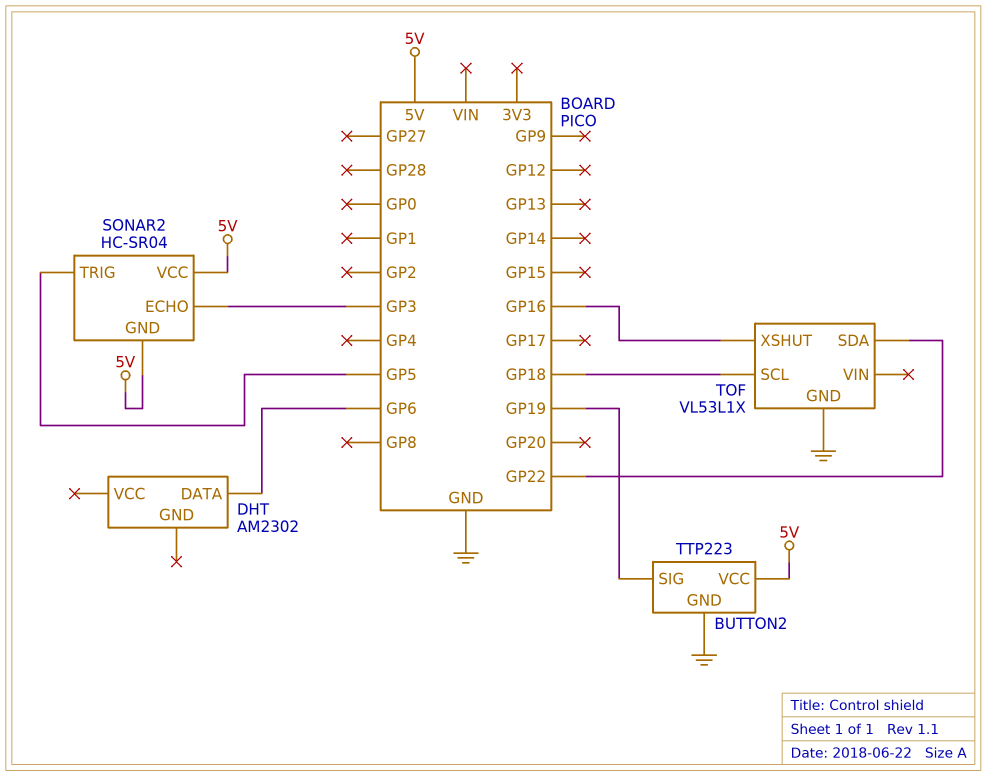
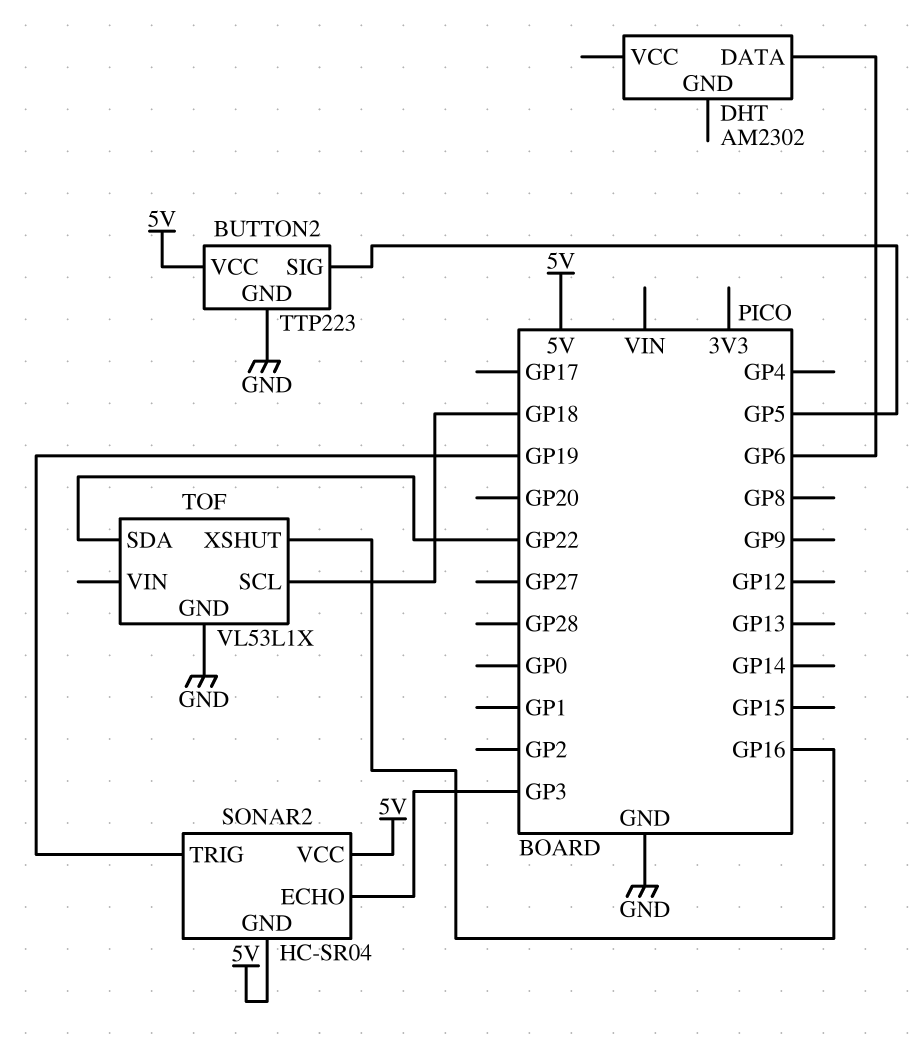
BUTTON2 pin SIG: GP19 -> GP5
SONAR2 pin TRIG: GP5 -> GP19

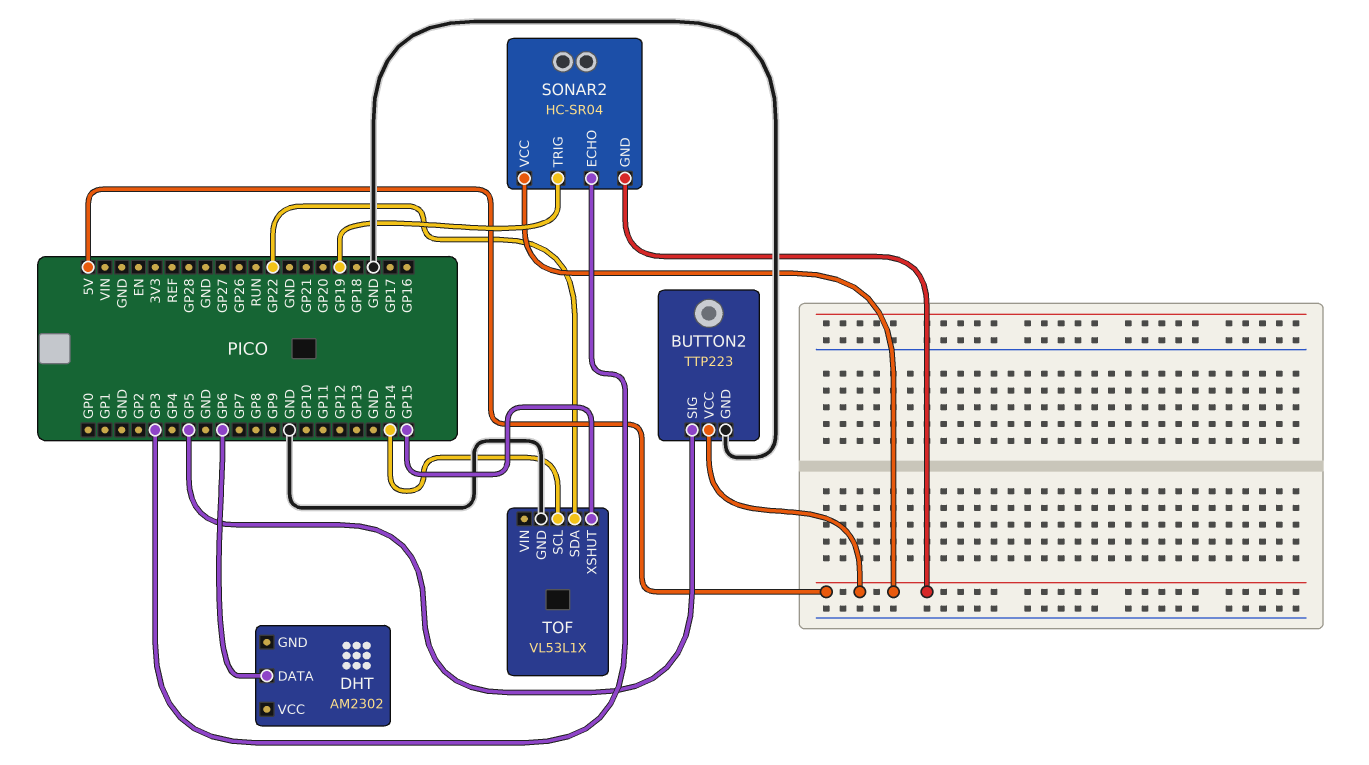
TOF pin SCL: GP18 -> GP14
TOF pin XSHUT: GP16 -> GP15

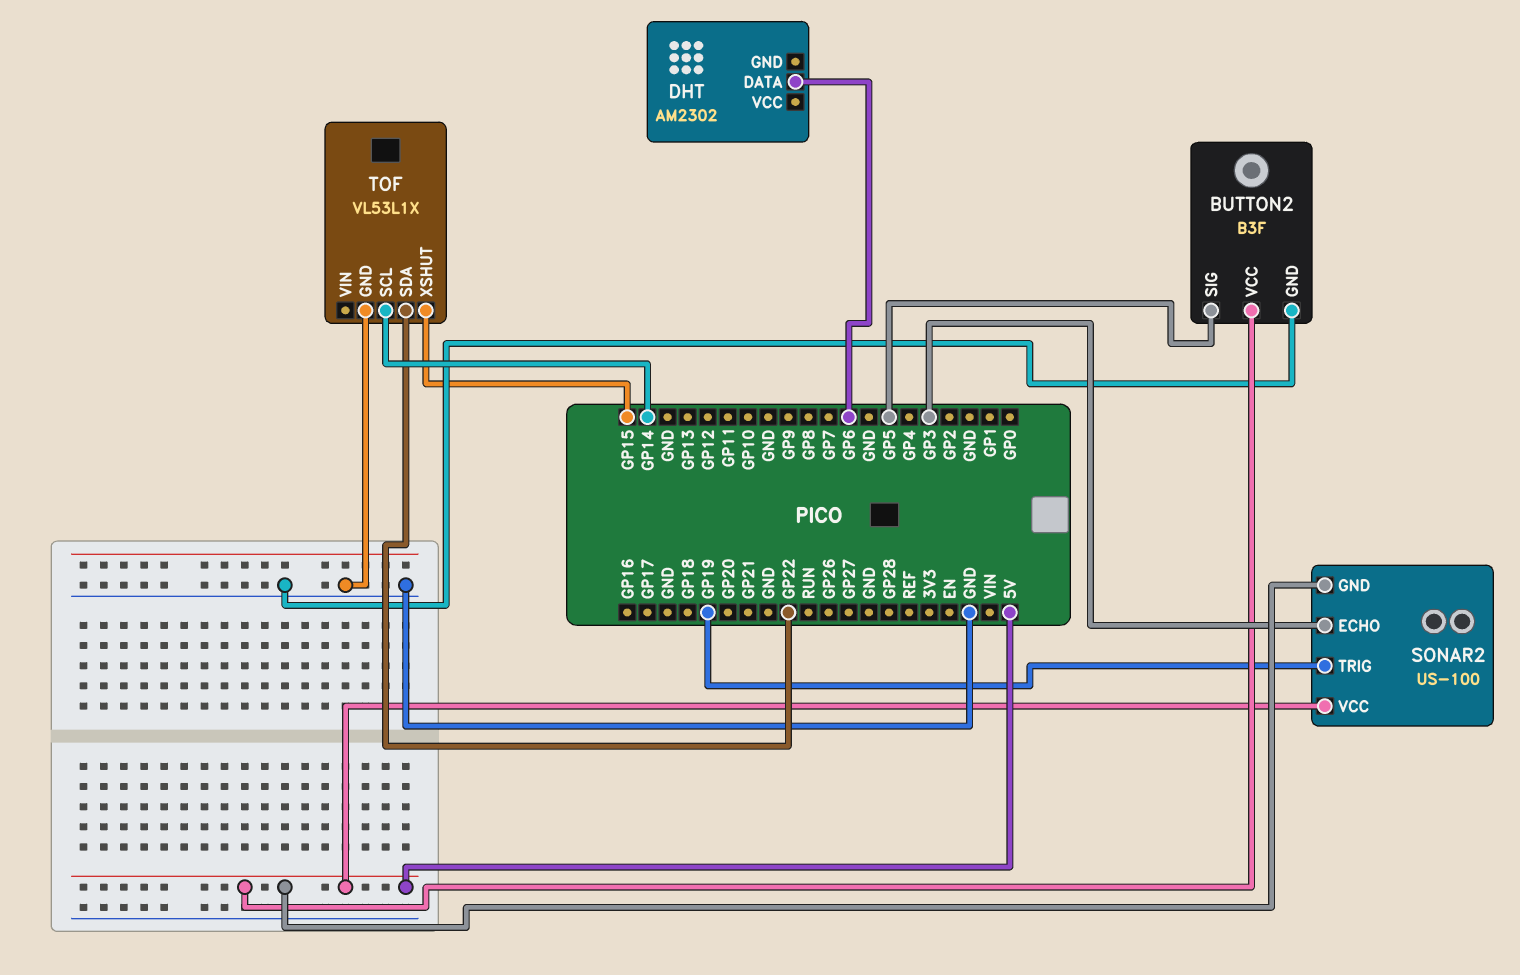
BUTTON2: TTP223 -> B3F
SONAR2: HC-SR04 -> US-100

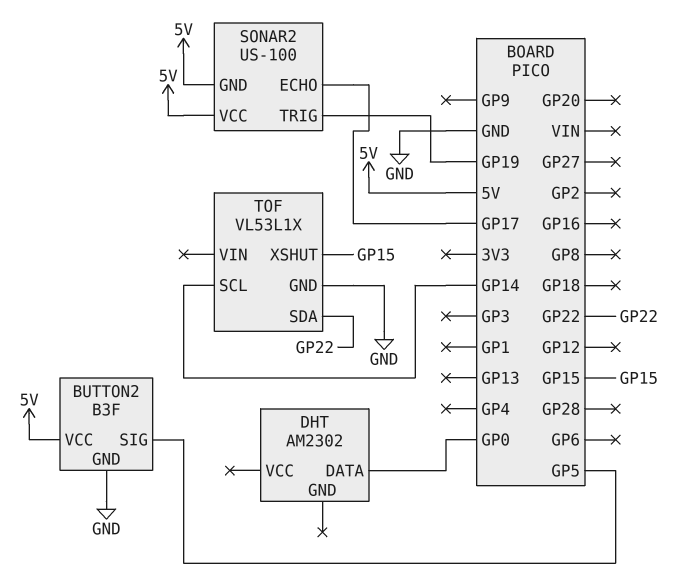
DHT pin DATA: GP6 -> GP0
SONAR2 pin ECHO: GP3 -> GP17

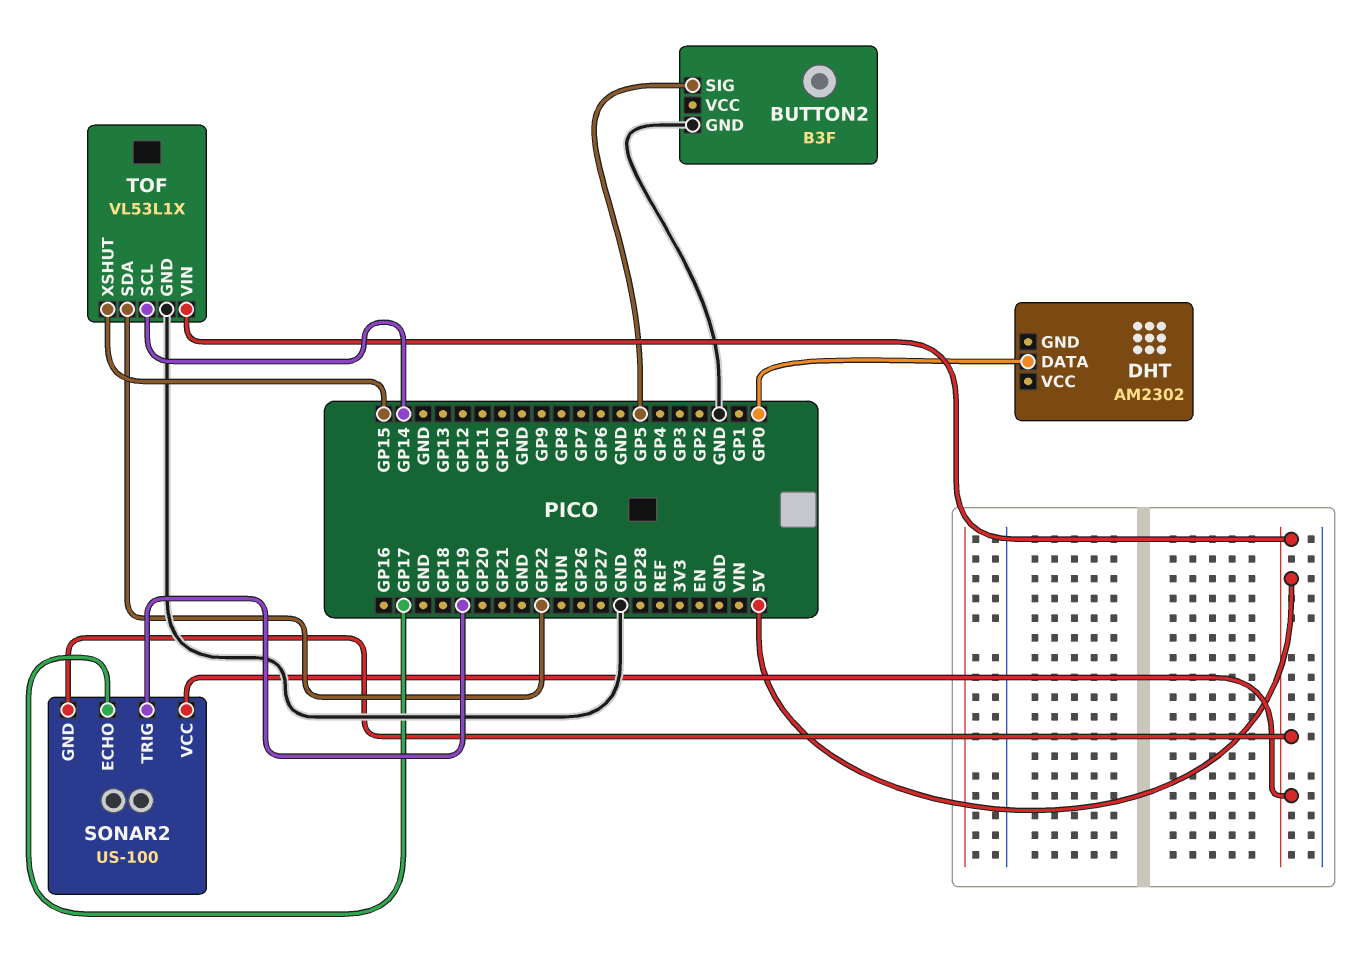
BUTTON2 pin VCC: 5V -> none
TOF pin VIN: none -> 5V

